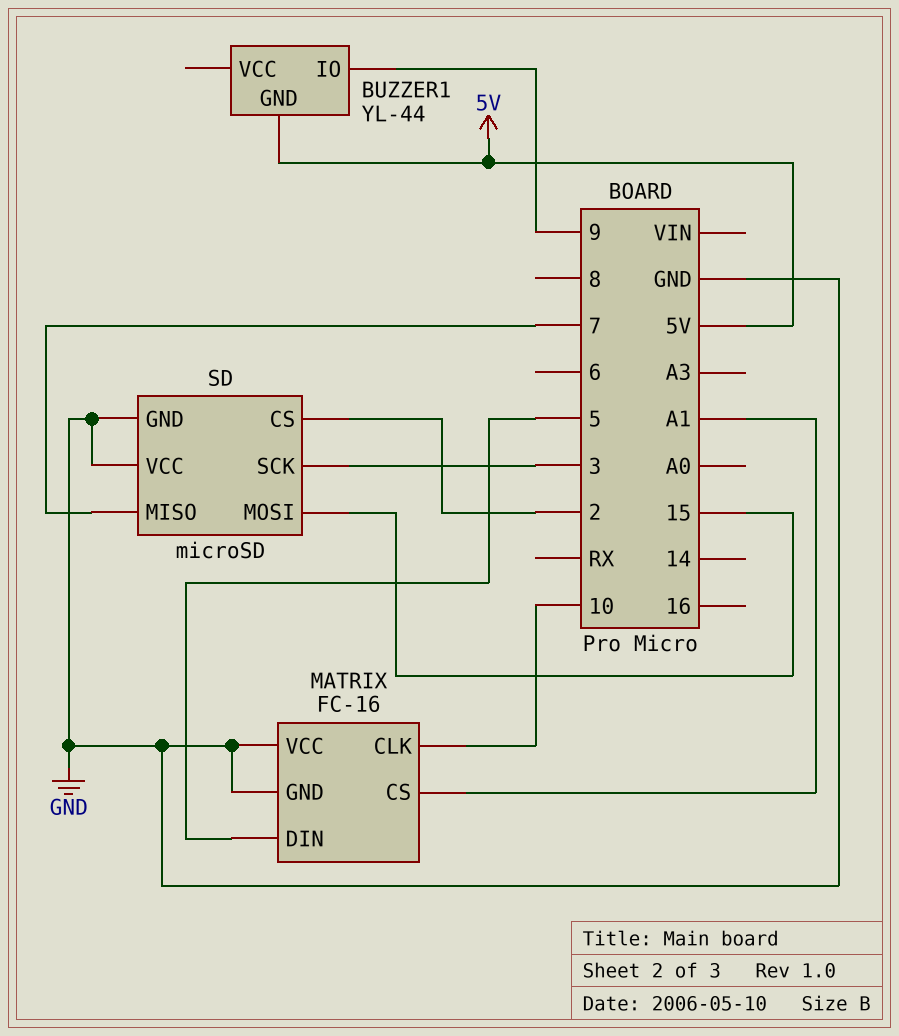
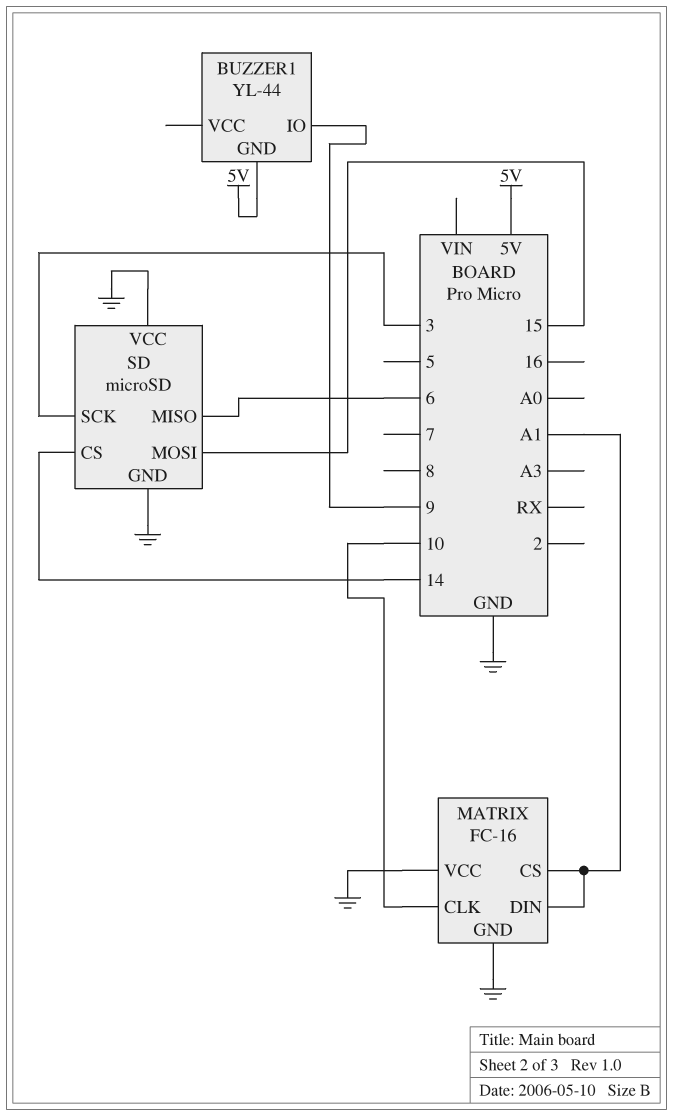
MATRIX pin DIN: 5 -> A1
SD pin CS: 2 -> 14
SD pin MISO: 7 -> 6

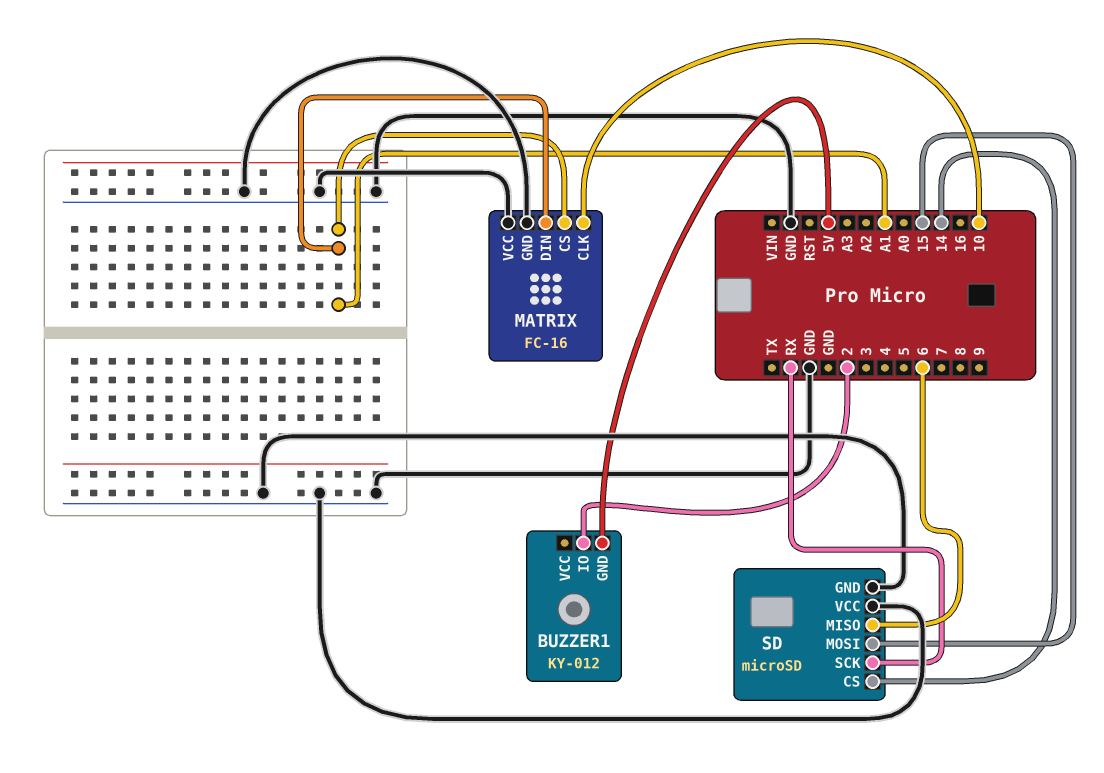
BUZZER1: YL-44 -> KY-012
BUZZER1 pin IO: 9 -> 2
SD pin SCK: 3 -> RX

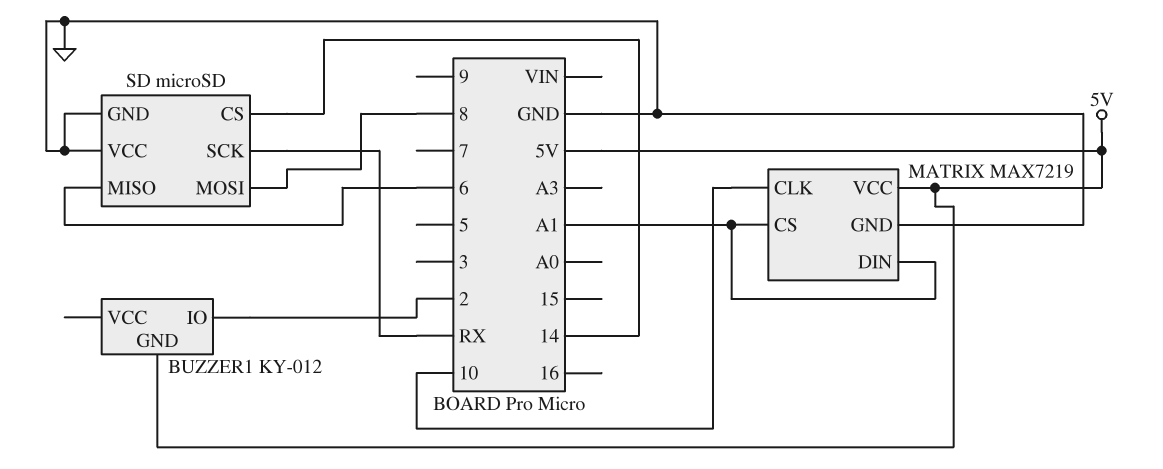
MATRIX: FC-16 -> MAX7219
MATRIX pin VCC: GND -> 5V
SD pin MOSI: 15 -> 8

